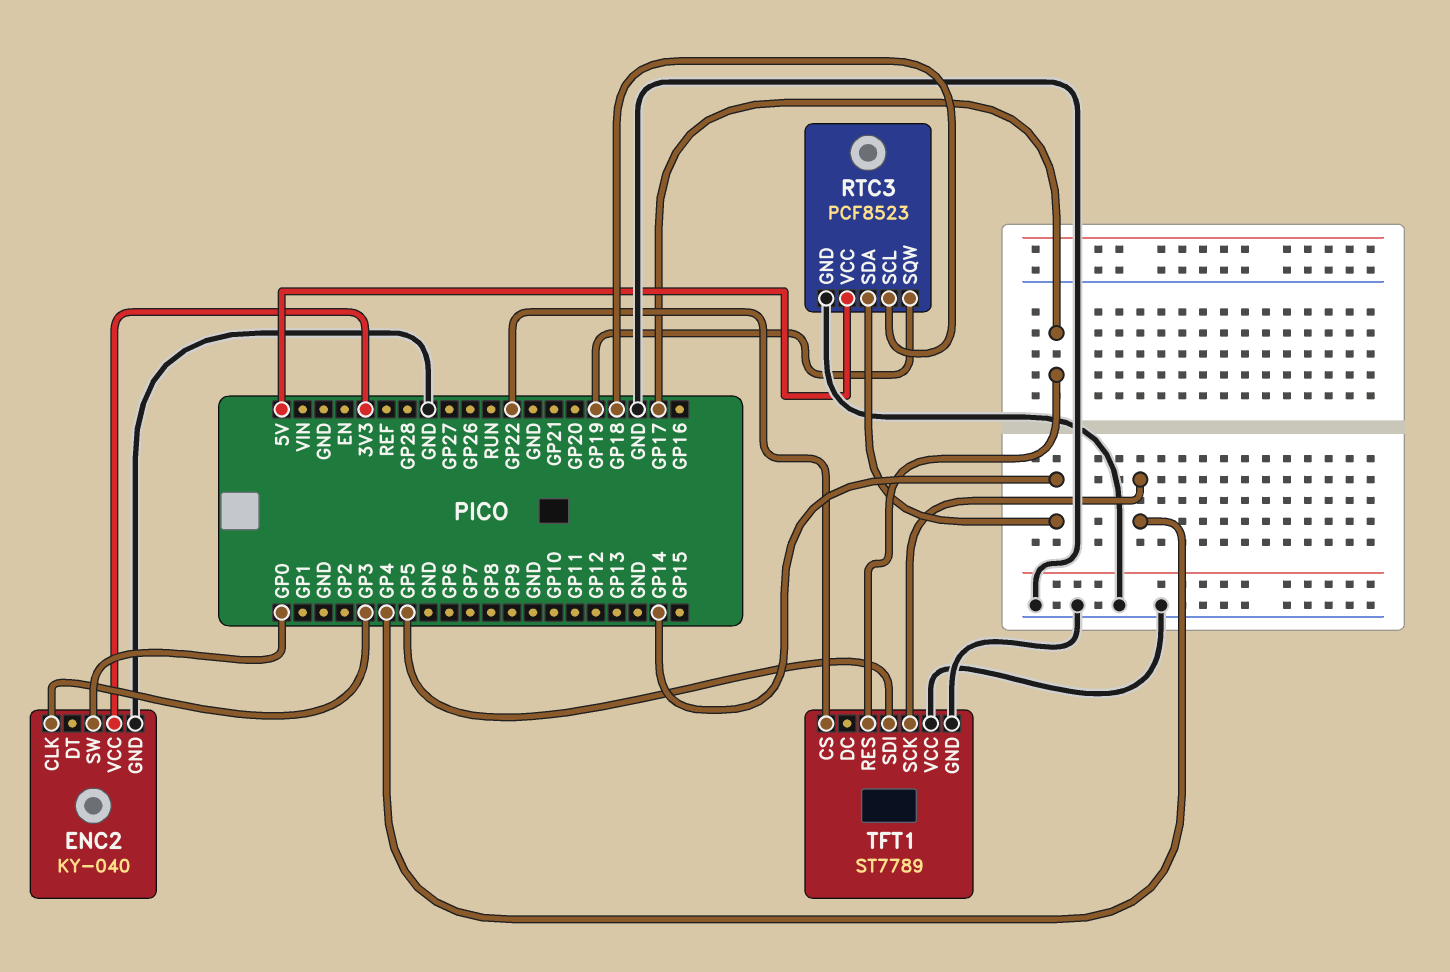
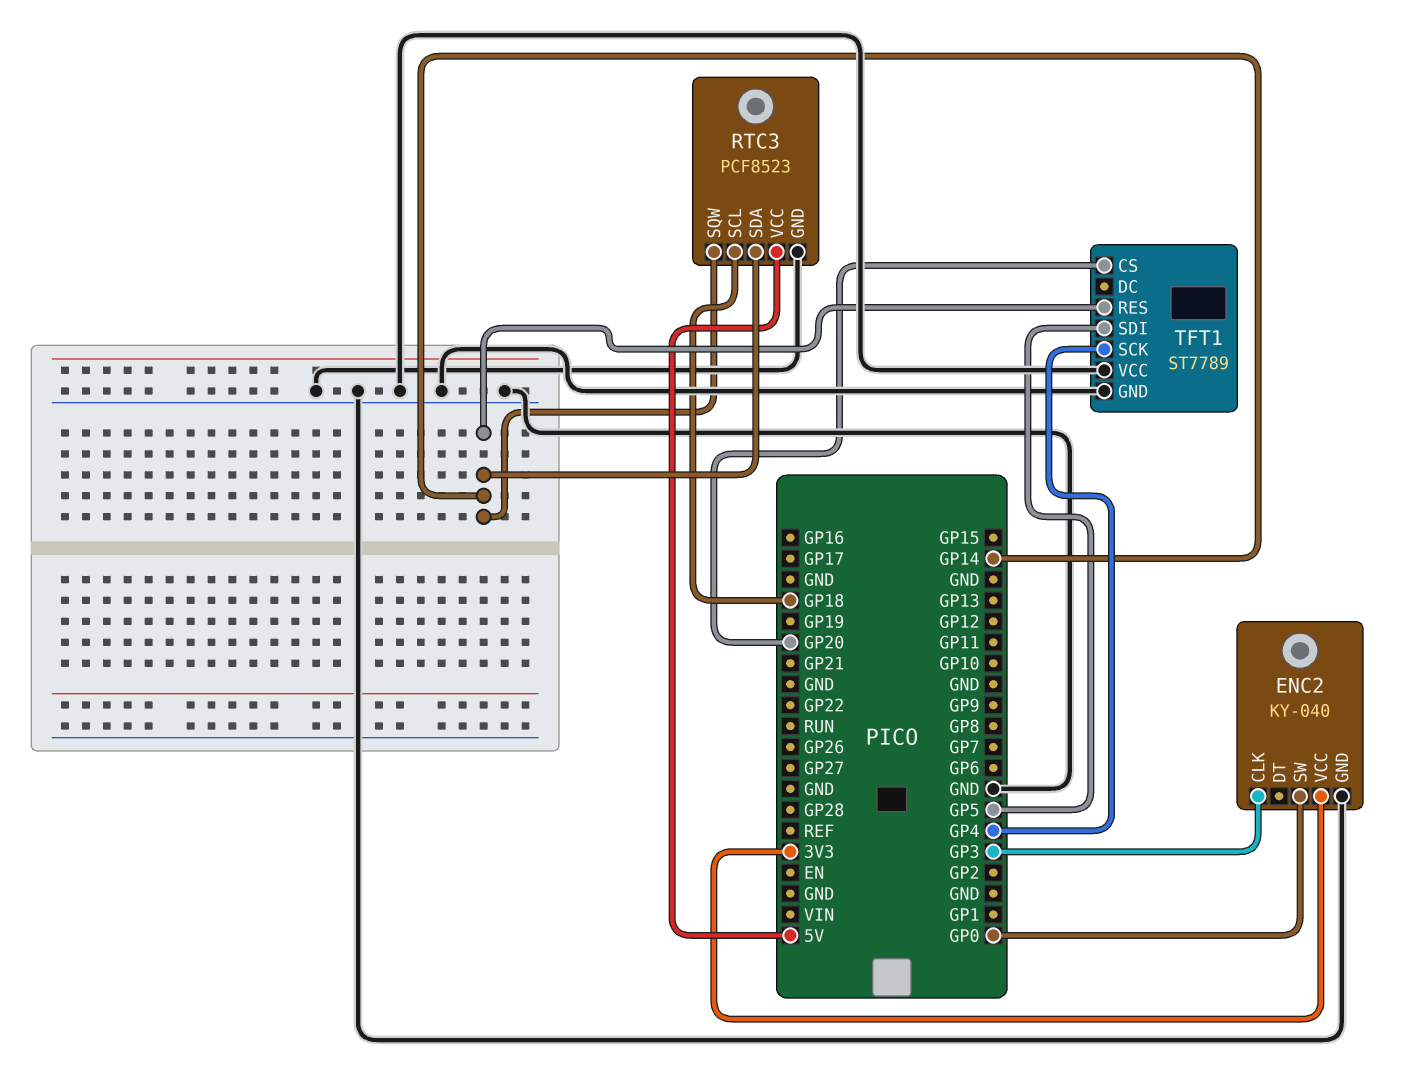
RTC3 pin SQW: GP19 -> GP14
TFT1 pin CS: GP22 -> GP20
TFT1 pin RES: GP17 -> GP14

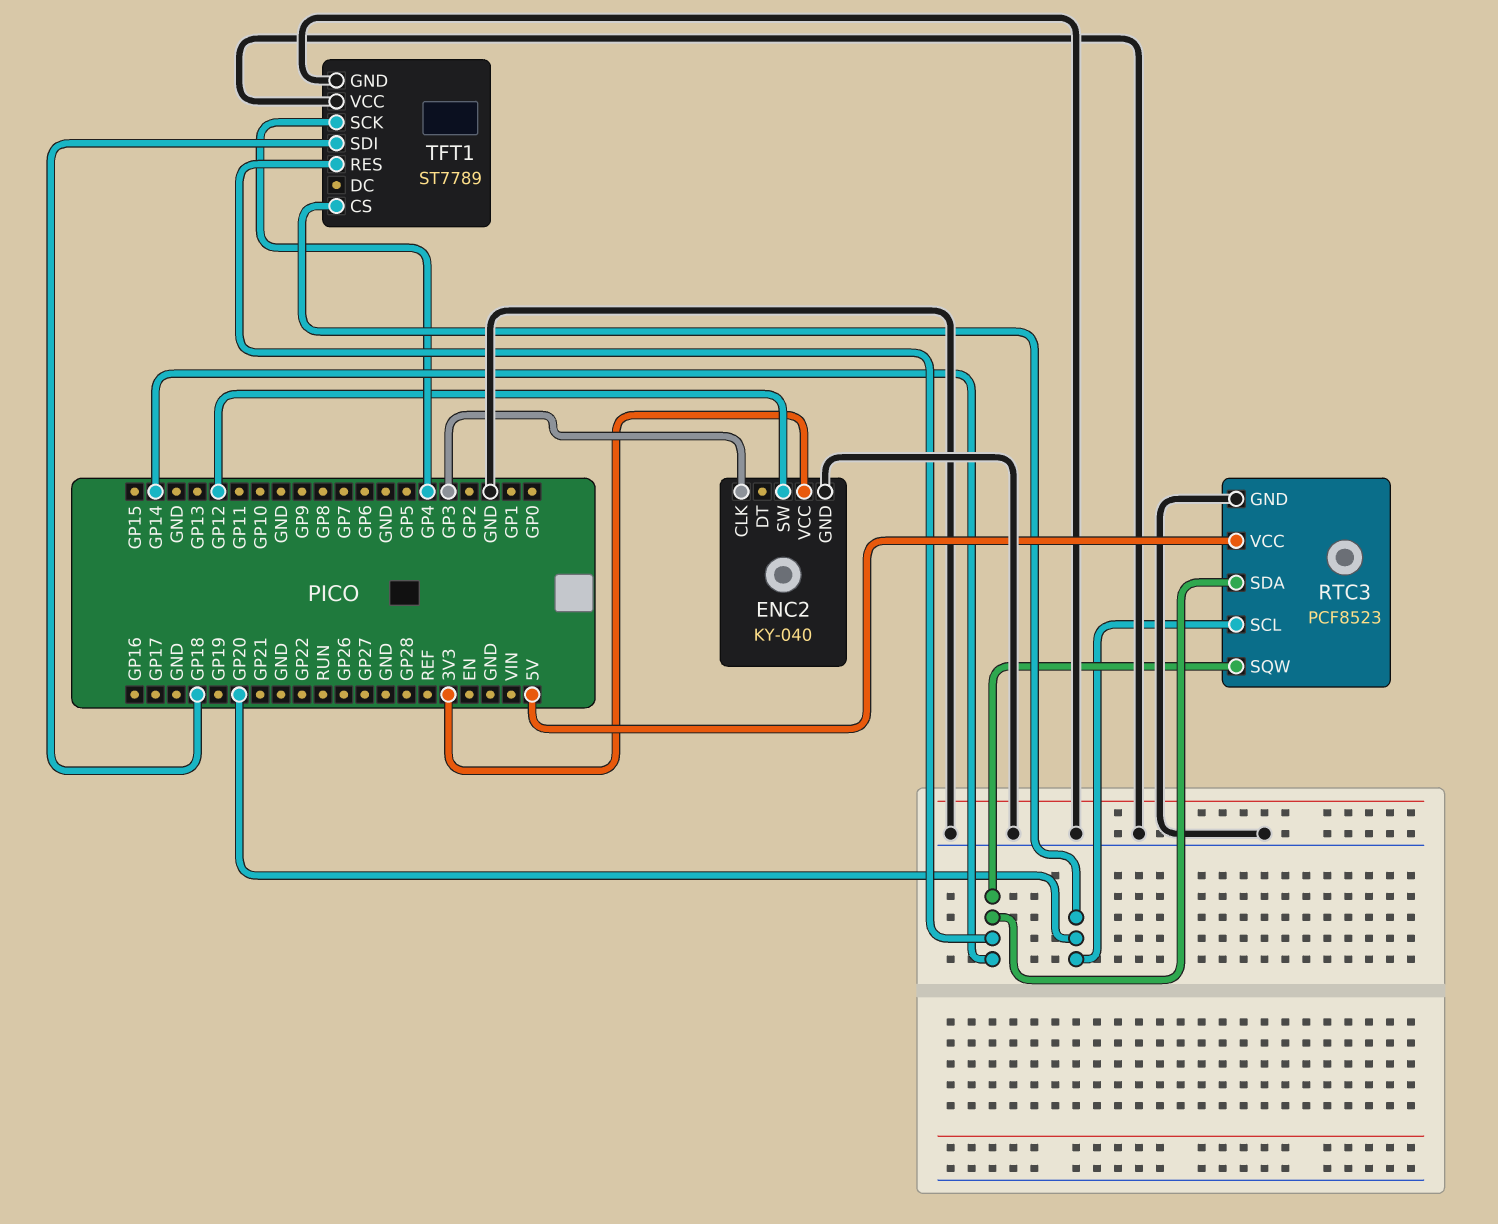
ENC2 pin SW: GP0 -> GP12
RTC3 pin SCL: GP18 -> GP20
TFT1 pin SDI: GP5 -> GP18

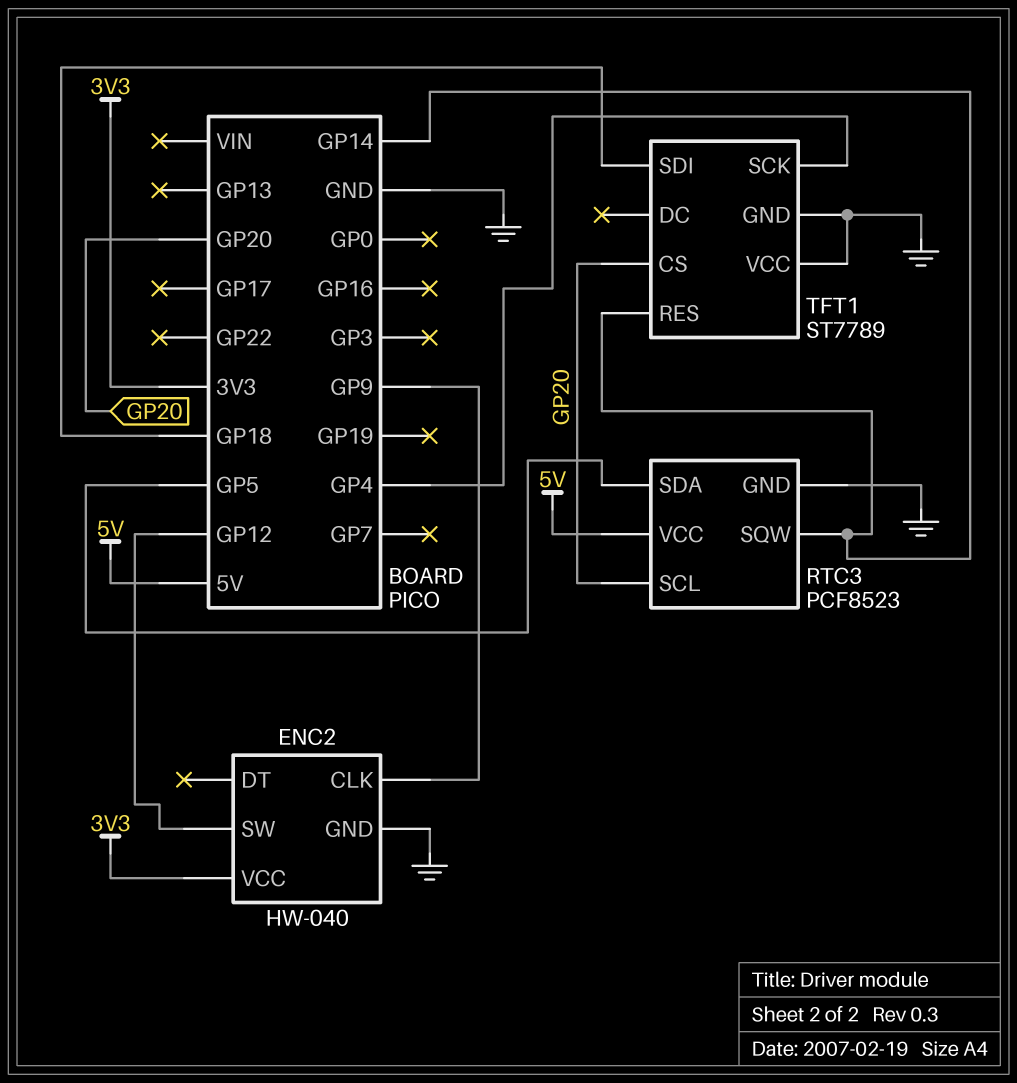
ENC2: KY-040 -> HW-040
ENC2 pin CLK: GP3 -> GP9
RTC3 pin SDA: GP14 -> GP5

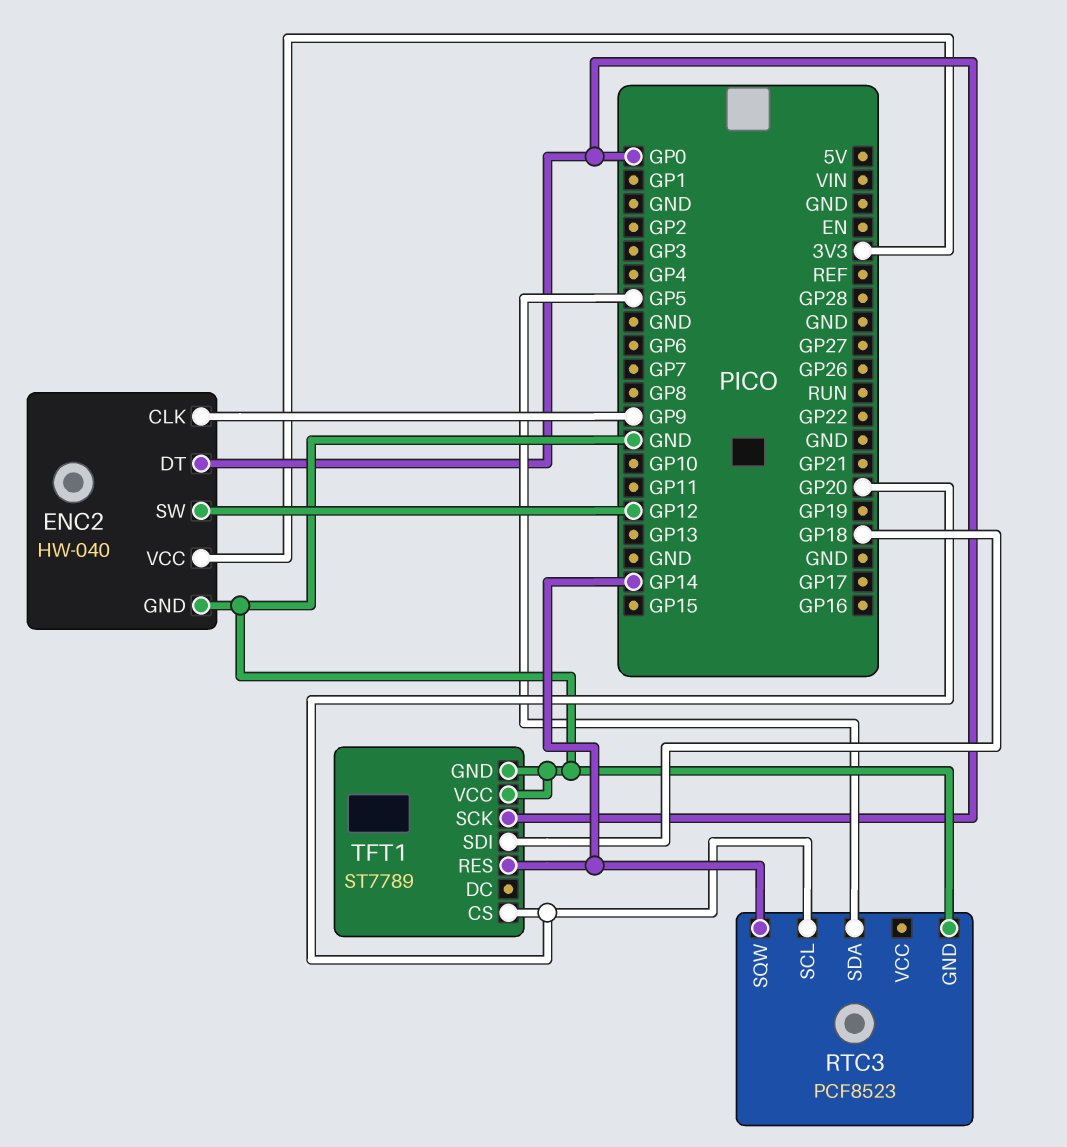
ENC2 pin DT: none -> GP0
RTC3 pin VCC: 5V -> none
TFT1 pin SCK: GP4 -> GP0

